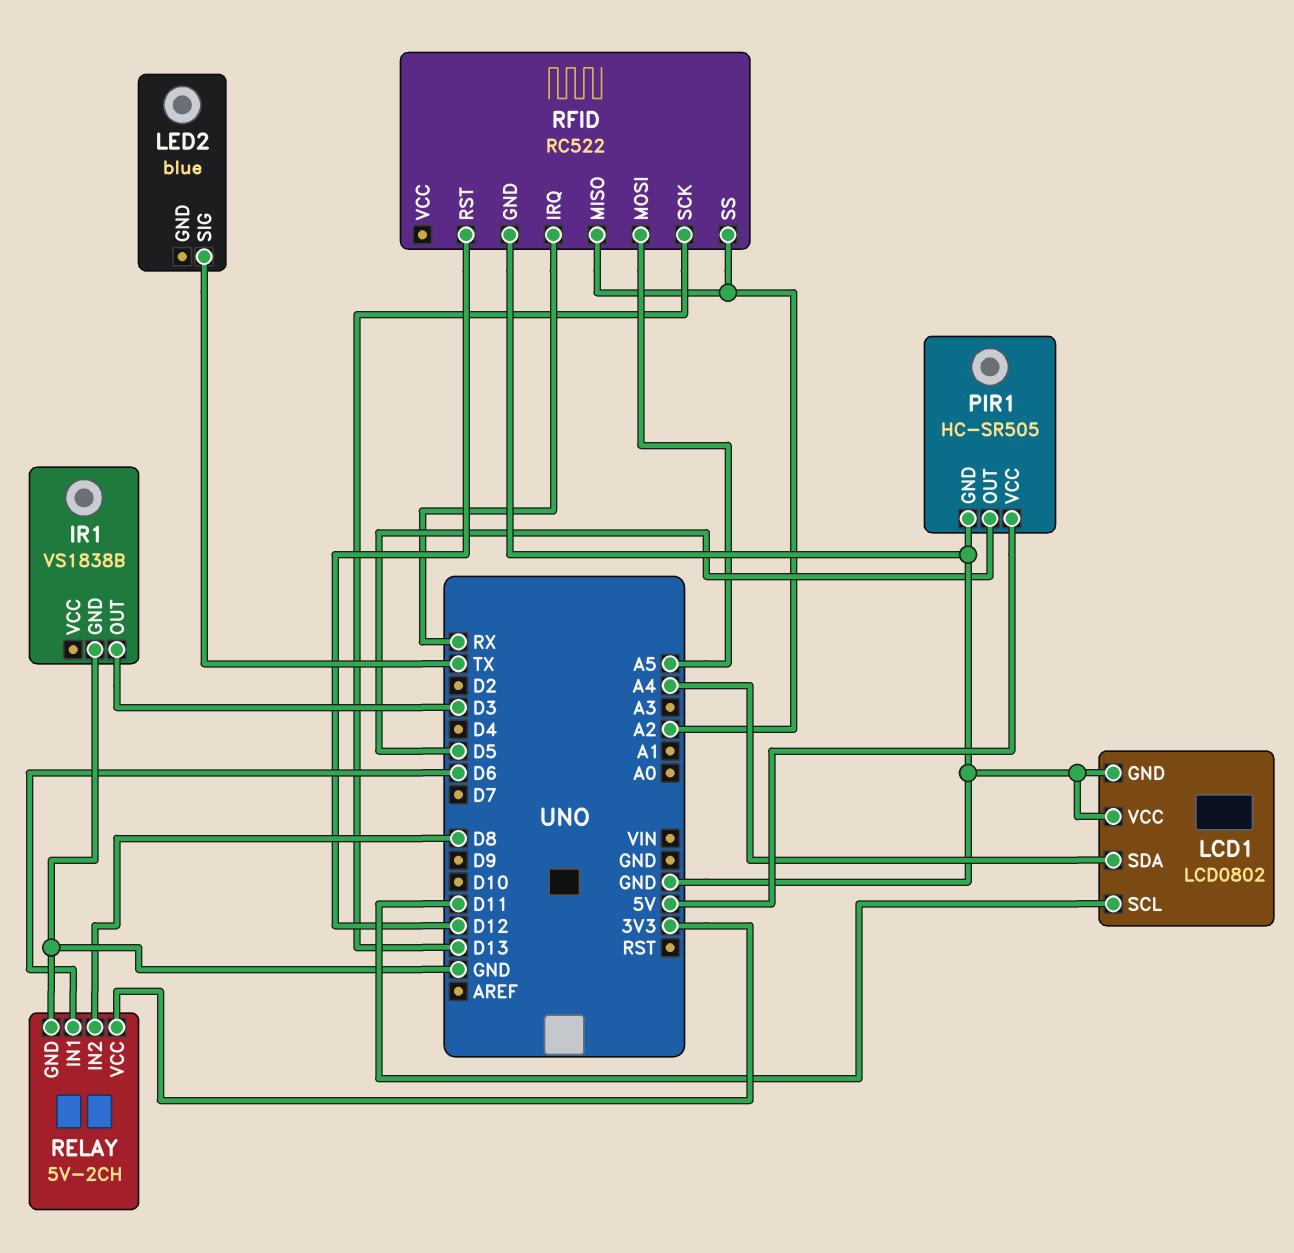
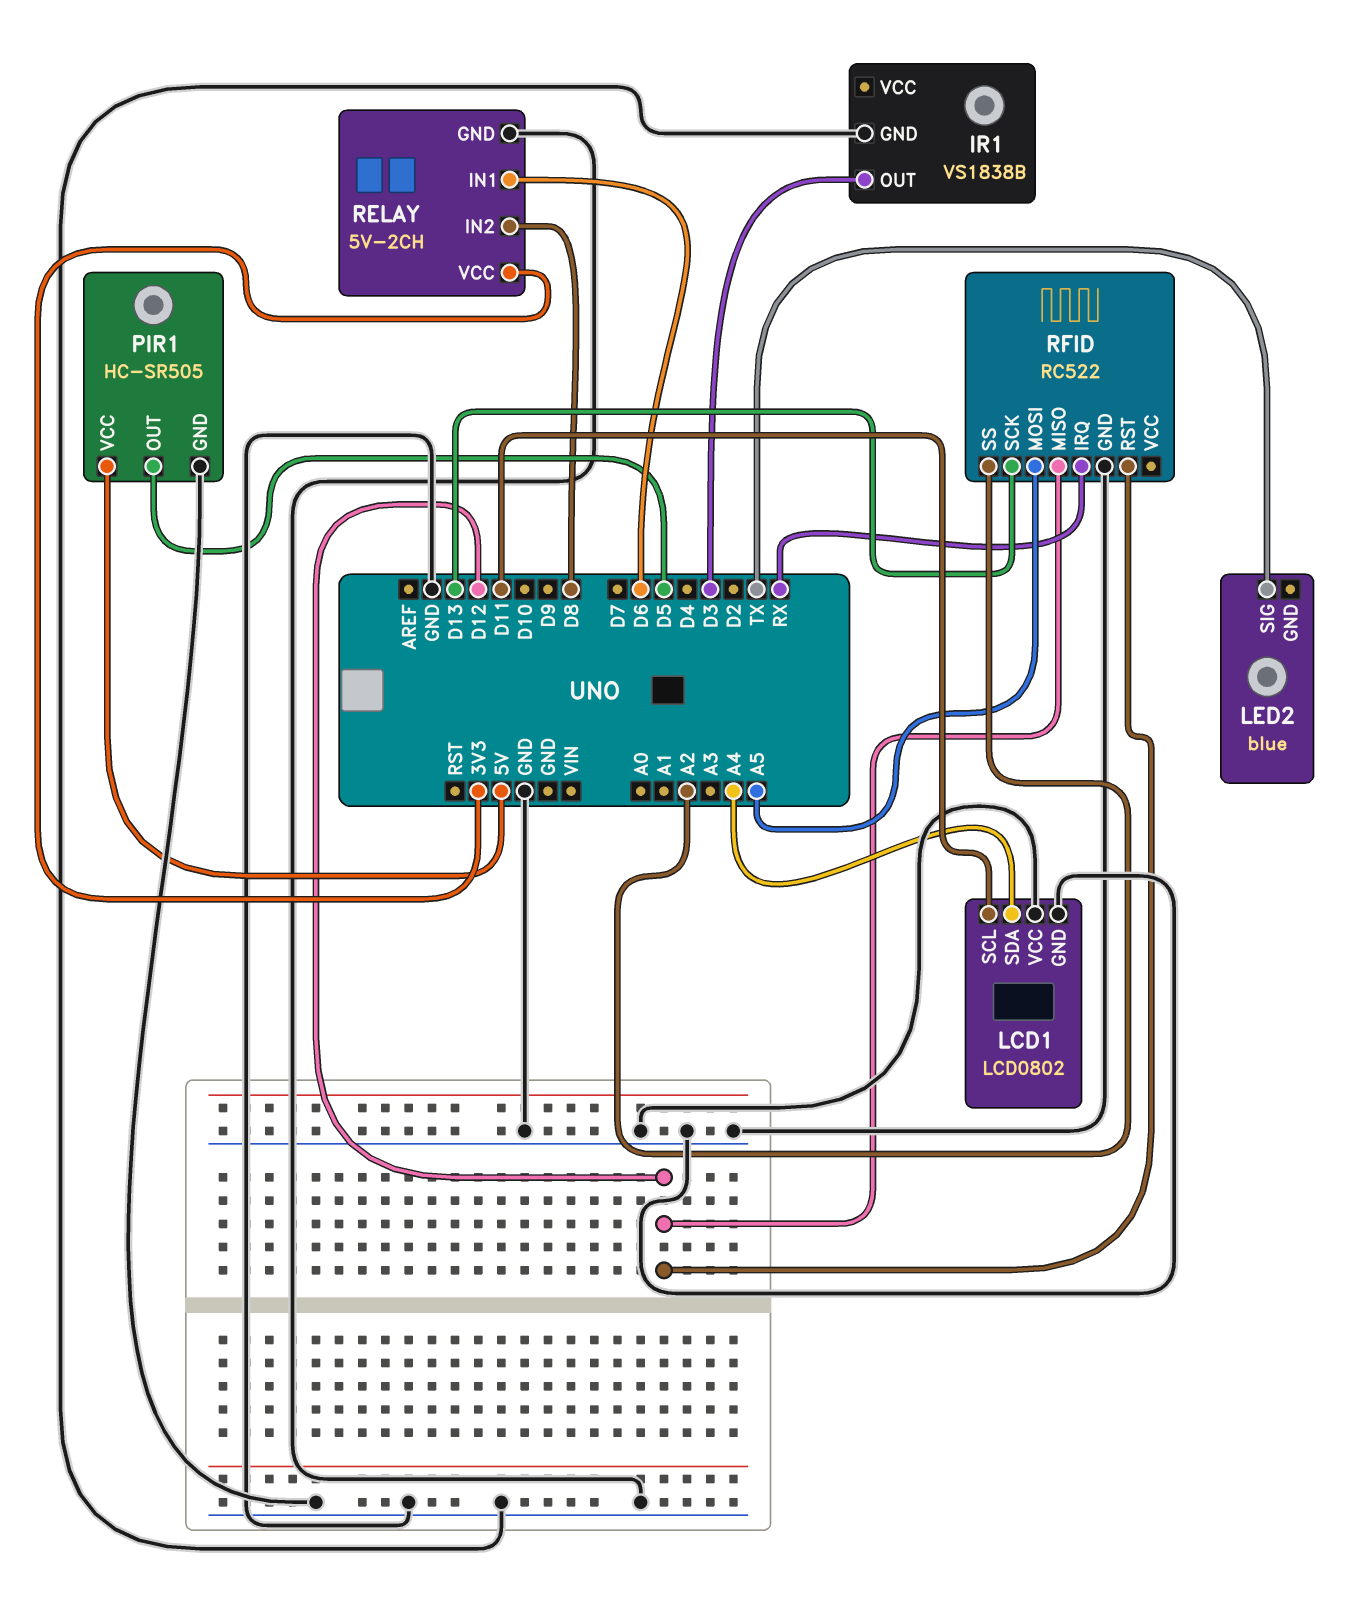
RFID pin MISO: A2 -> D12

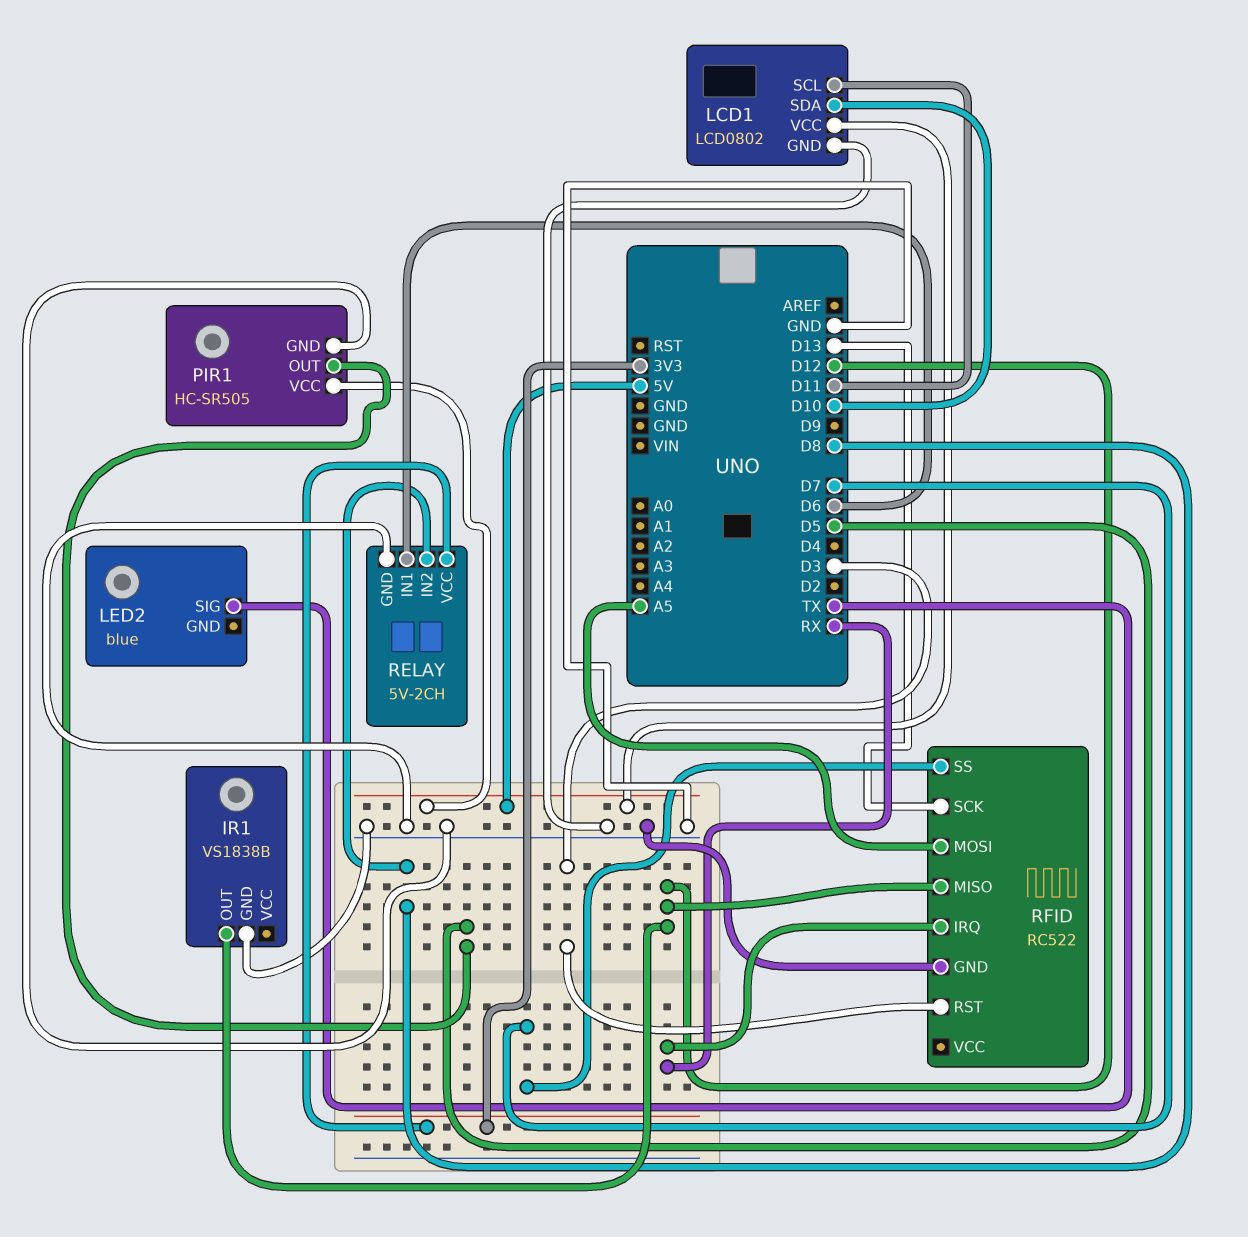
IR1 pin OUT: D3 -> D12
LCD1 pin SDA: A4 -> D10
LCD1 pin VCC: GND -> 5V
RFID pin RST: D12 -> D3
RFID pin SS: A2 -> D7

